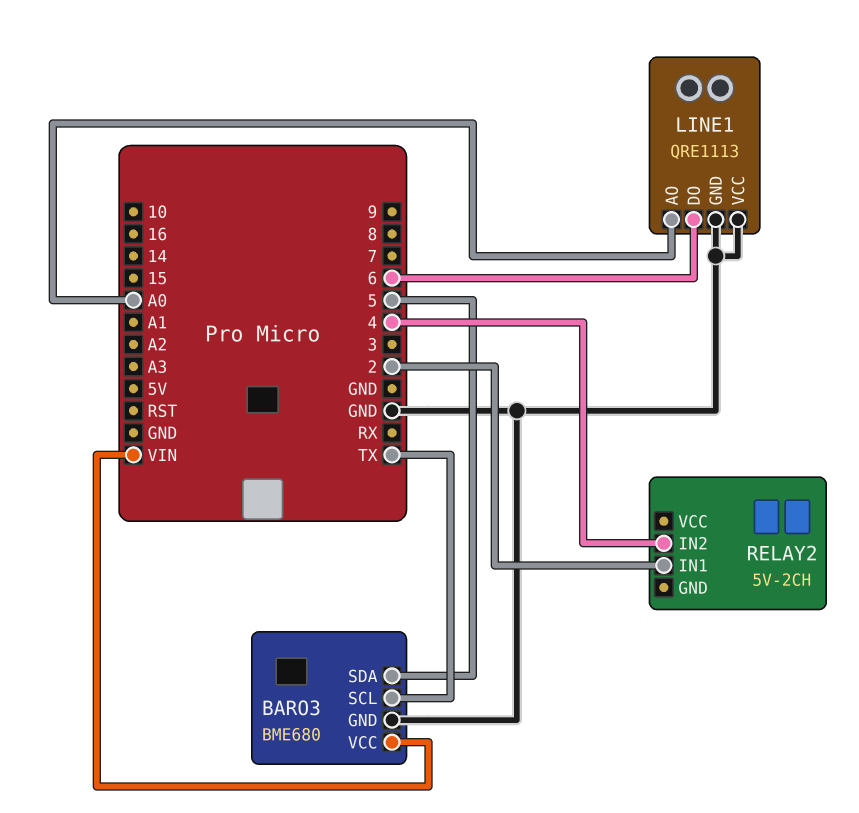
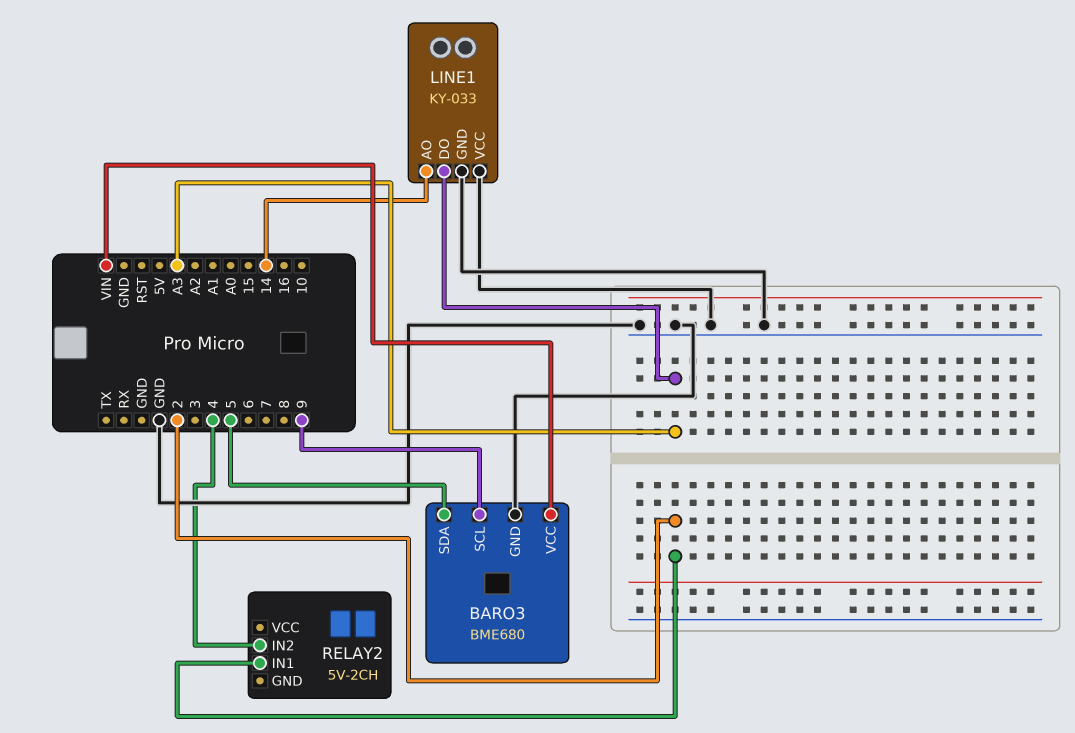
BARO3 pin SCL: TX -> 9
LINE1: QRE1113 -> KY-033
LINE1 pin AO: A0 -> 14
LINE1 pin DO: 6 -> A3

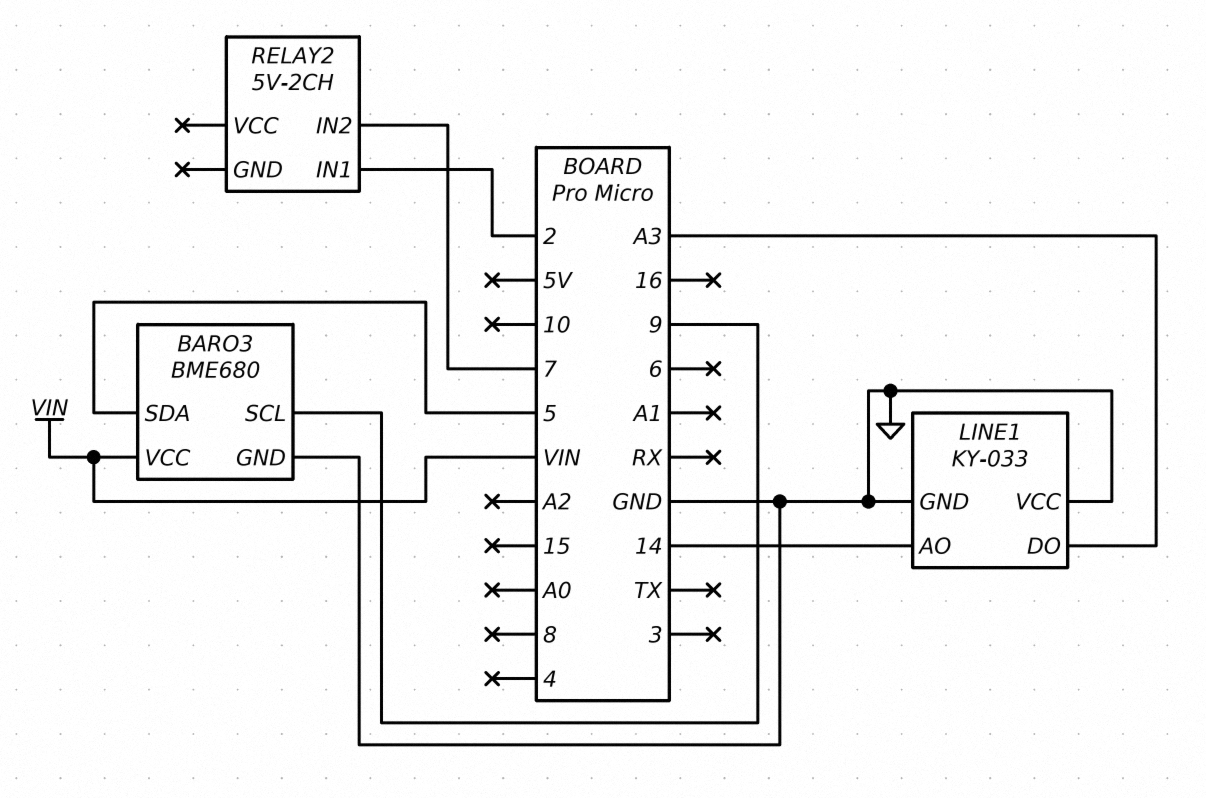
RELAY2 pin IN2: 4 -> 7

